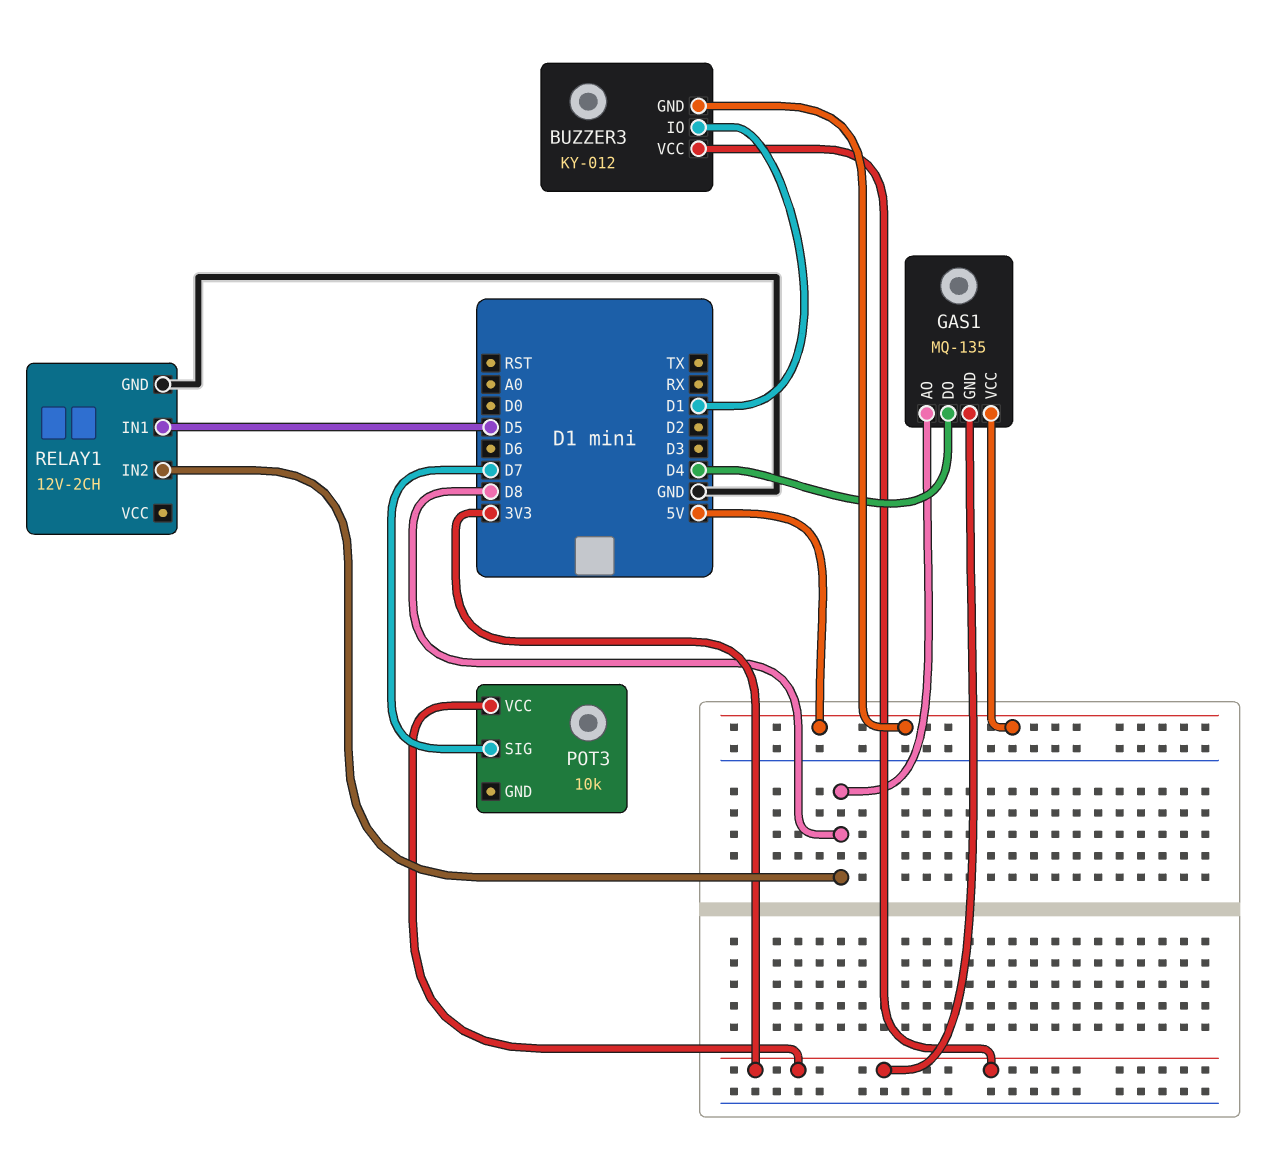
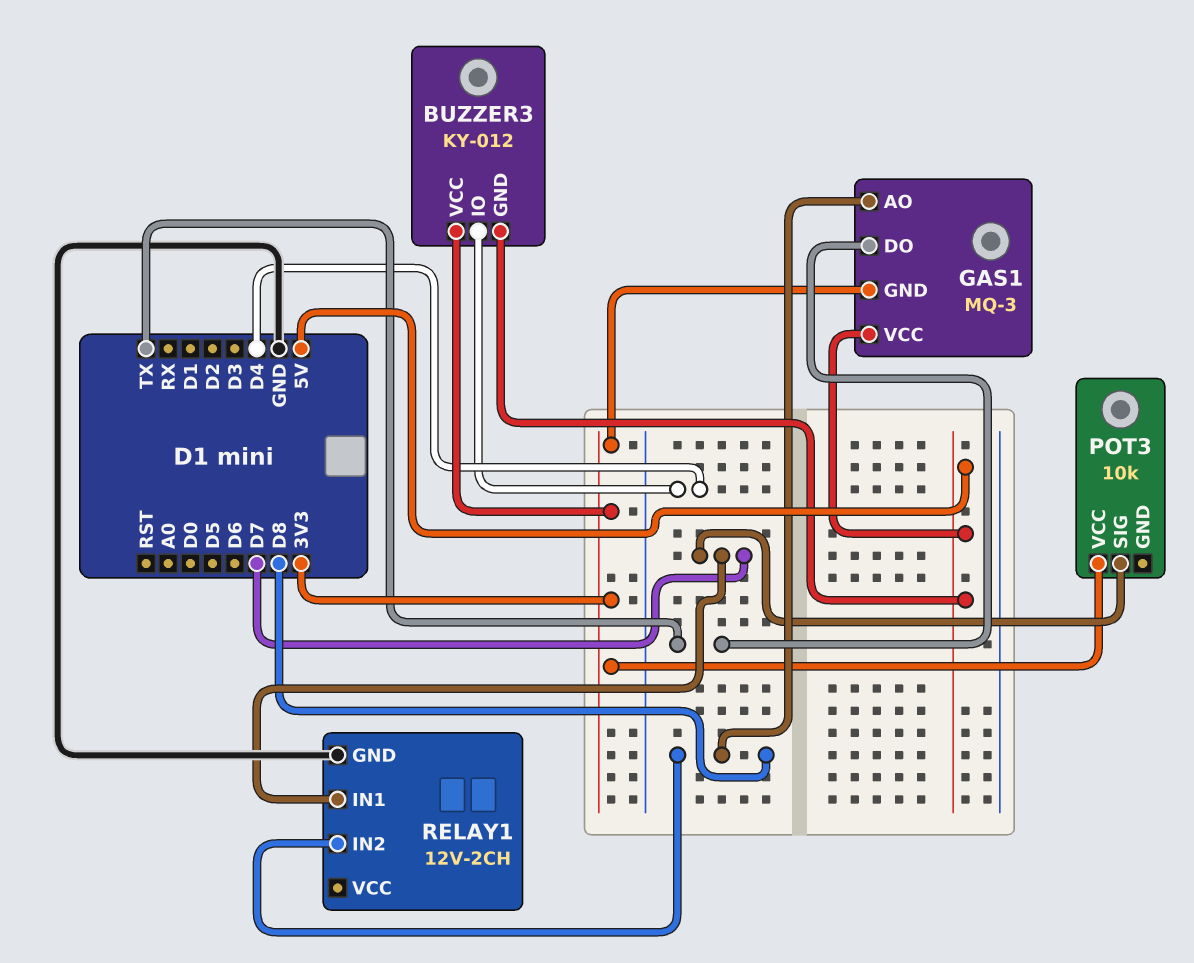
BUZZER3 pin IO: D1 -> D4
GAS1: MQ-135 -> MQ-3
GAS1 pin DO: D4 -> TX
RELAY1 pin IN1: D5 -> D7

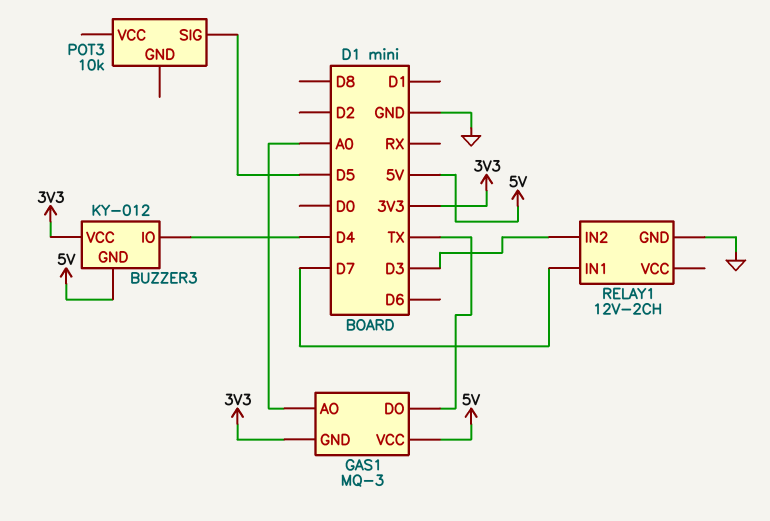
GAS1 pin AO: D8 -> A0
POT3 pin SIG: D7 -> D5
POT3 pin VCC: 3V3 -> none
RELAY1 pin IN2: D8 -> D3

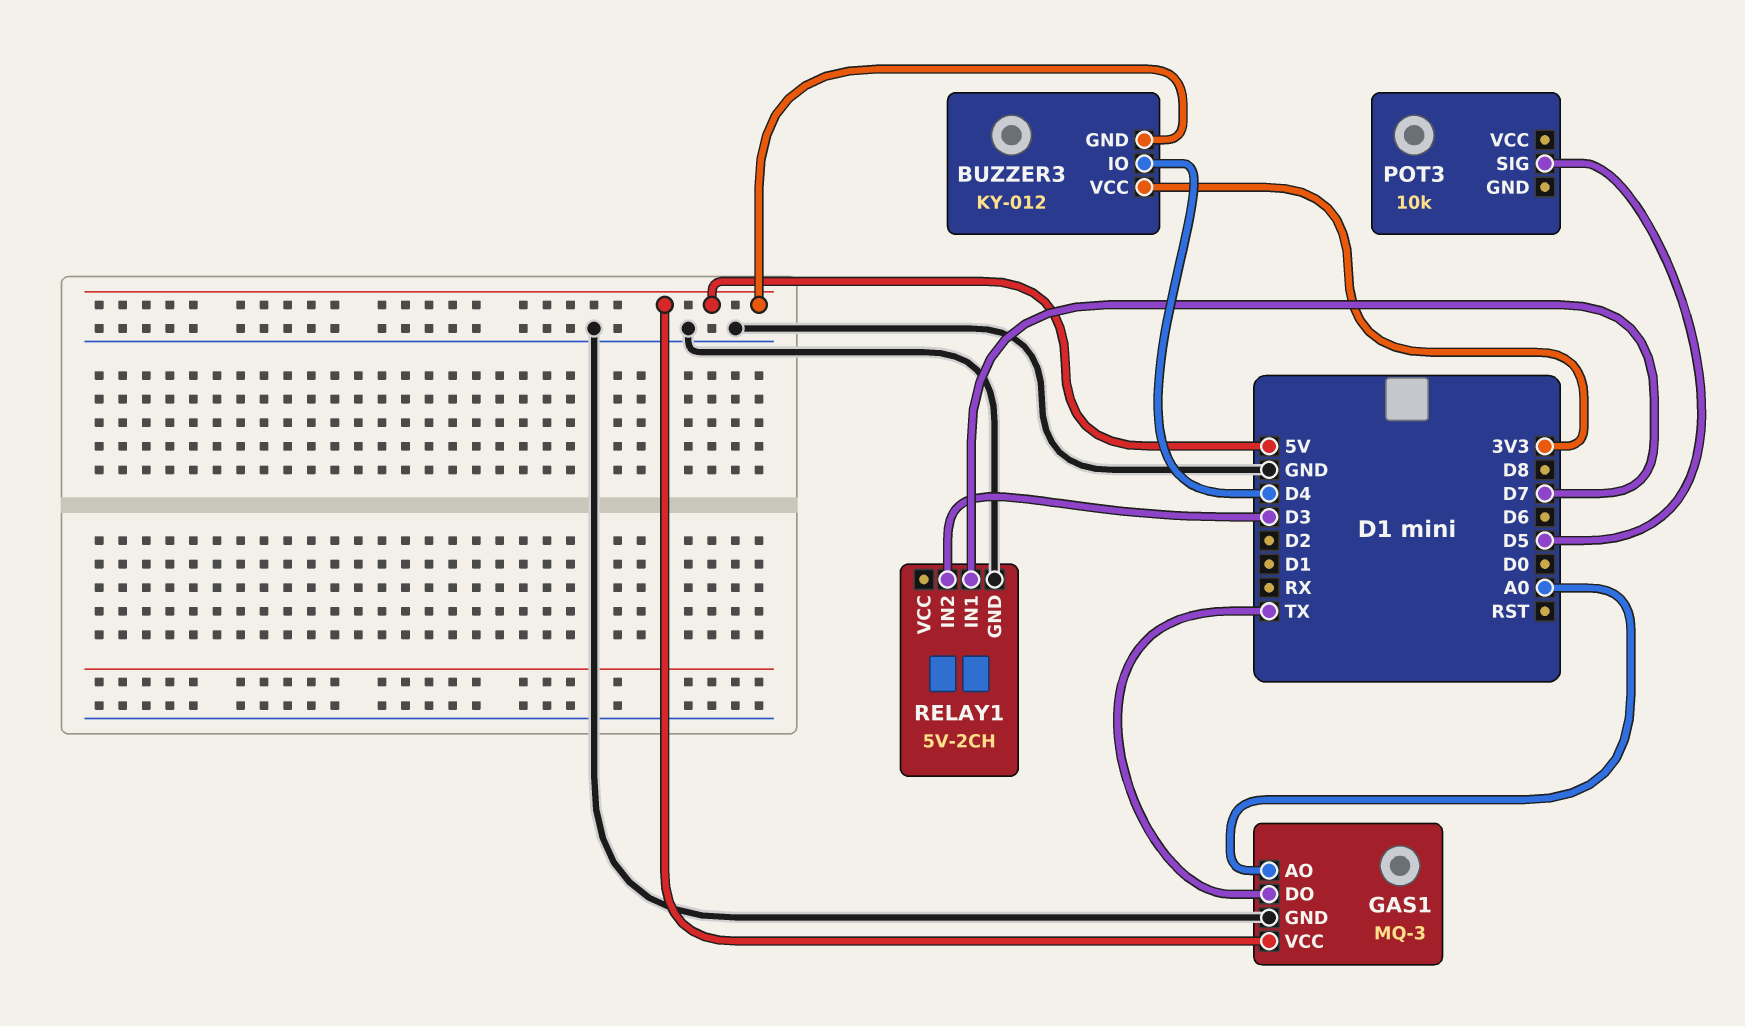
GAS1 pin GND: 3V3 -> GND
RELAY1: 12V-2CH -> 5V-2CH

